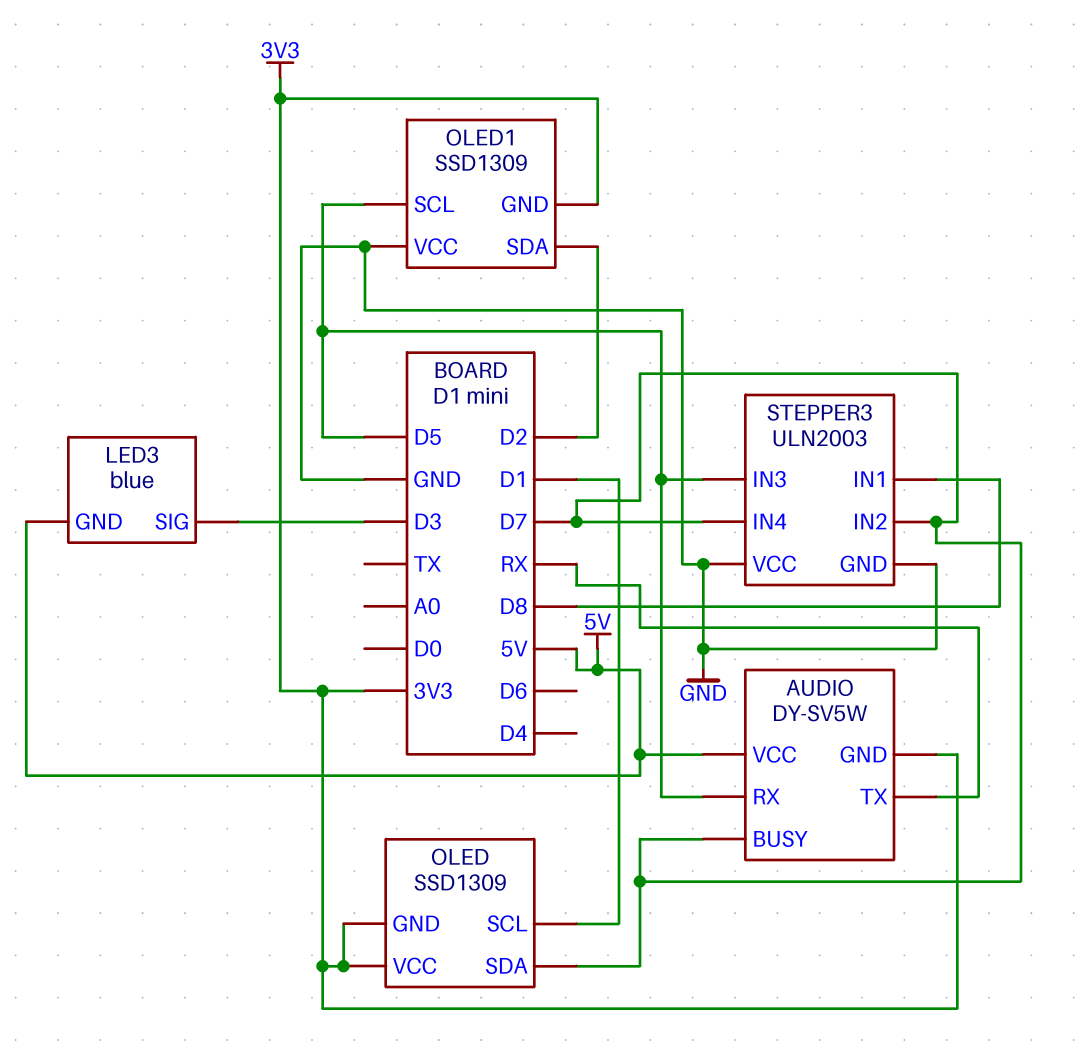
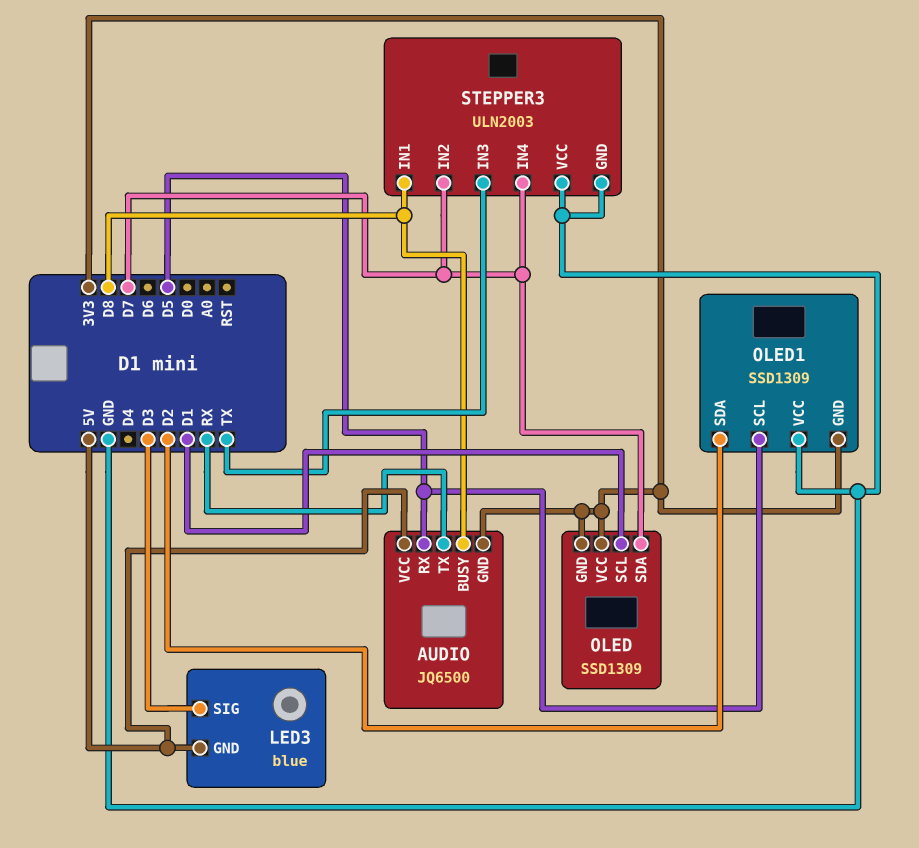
AUDIO: DY-SV5W -> JQ6500
AUDIO pin BUSY: D7 -> D8
STEPPER3 pin IN3: D5 -> TX

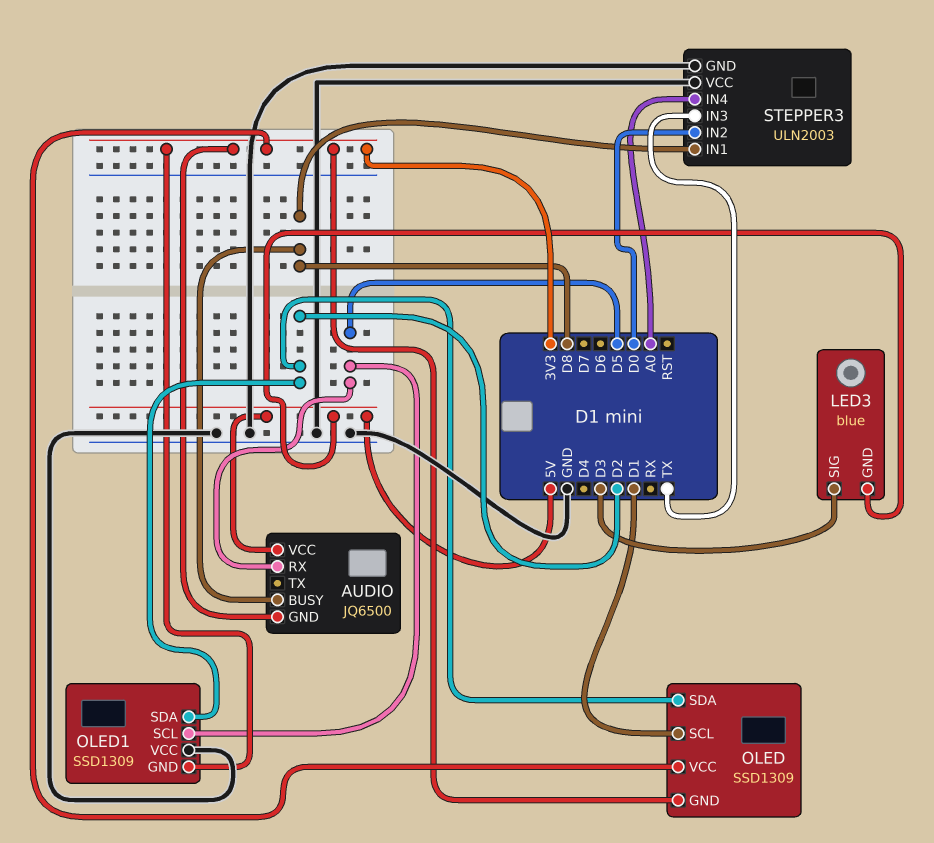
AUDIO pin TX: RX -> none
OLED pin SDA: D7 -> D2
STEPPER3 pin IN2: D7 -> D0
STEPPER3 pin IN4: D7 -> A0

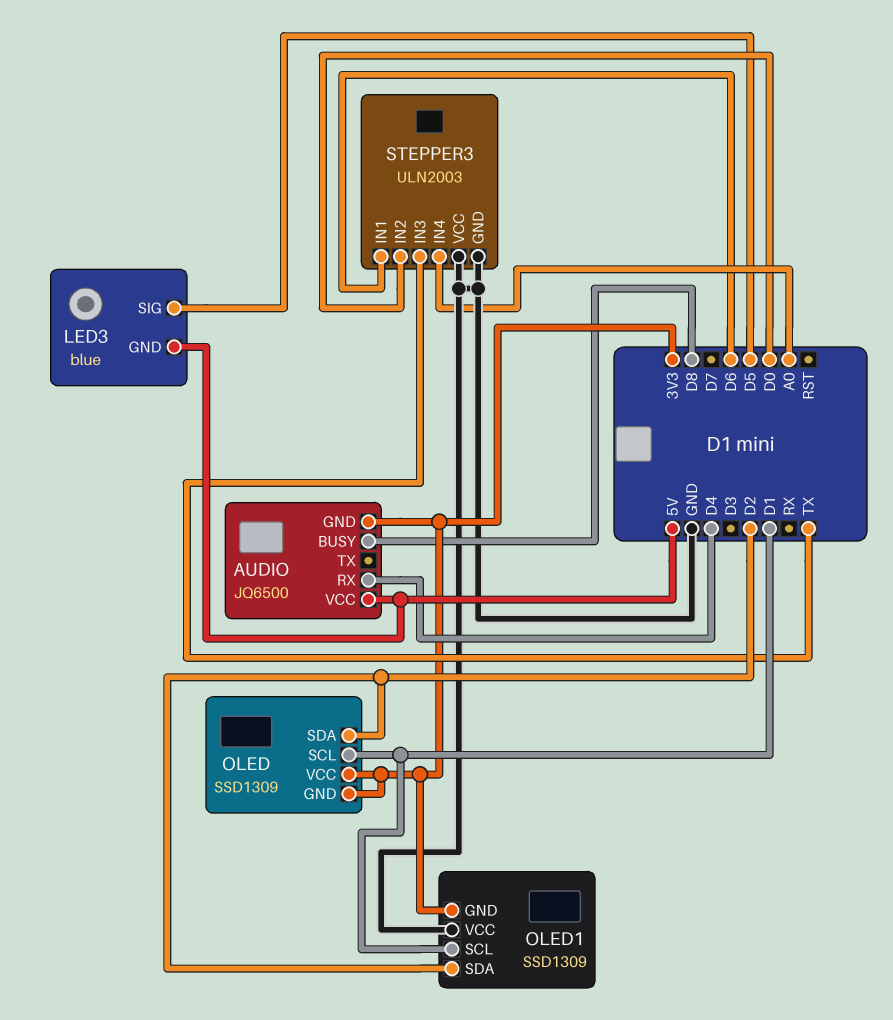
AUDIO pin RX: D5 -> D4
LED3 pin SIG: D3 -> D5
OLED1 pin SCL: D5 -> D1
STEPPER3 pin IN1: D8 -> D6

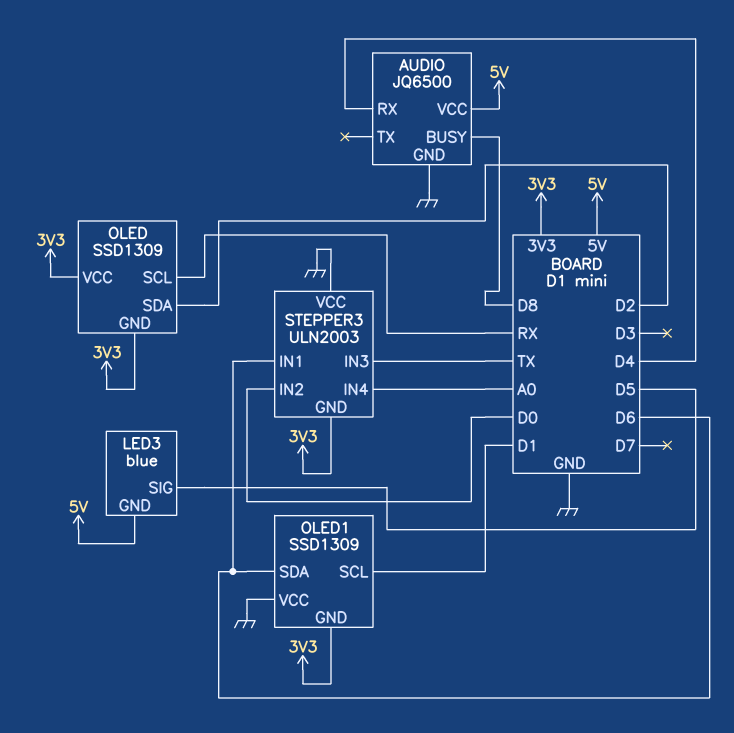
AUDIO pin GND: 3V3 -> GND
OLED pin SCL: D1 -> RX
OLED1 pin SDA: D2 -> D6
STEPPER3 pin GND: GND -> 3V3

